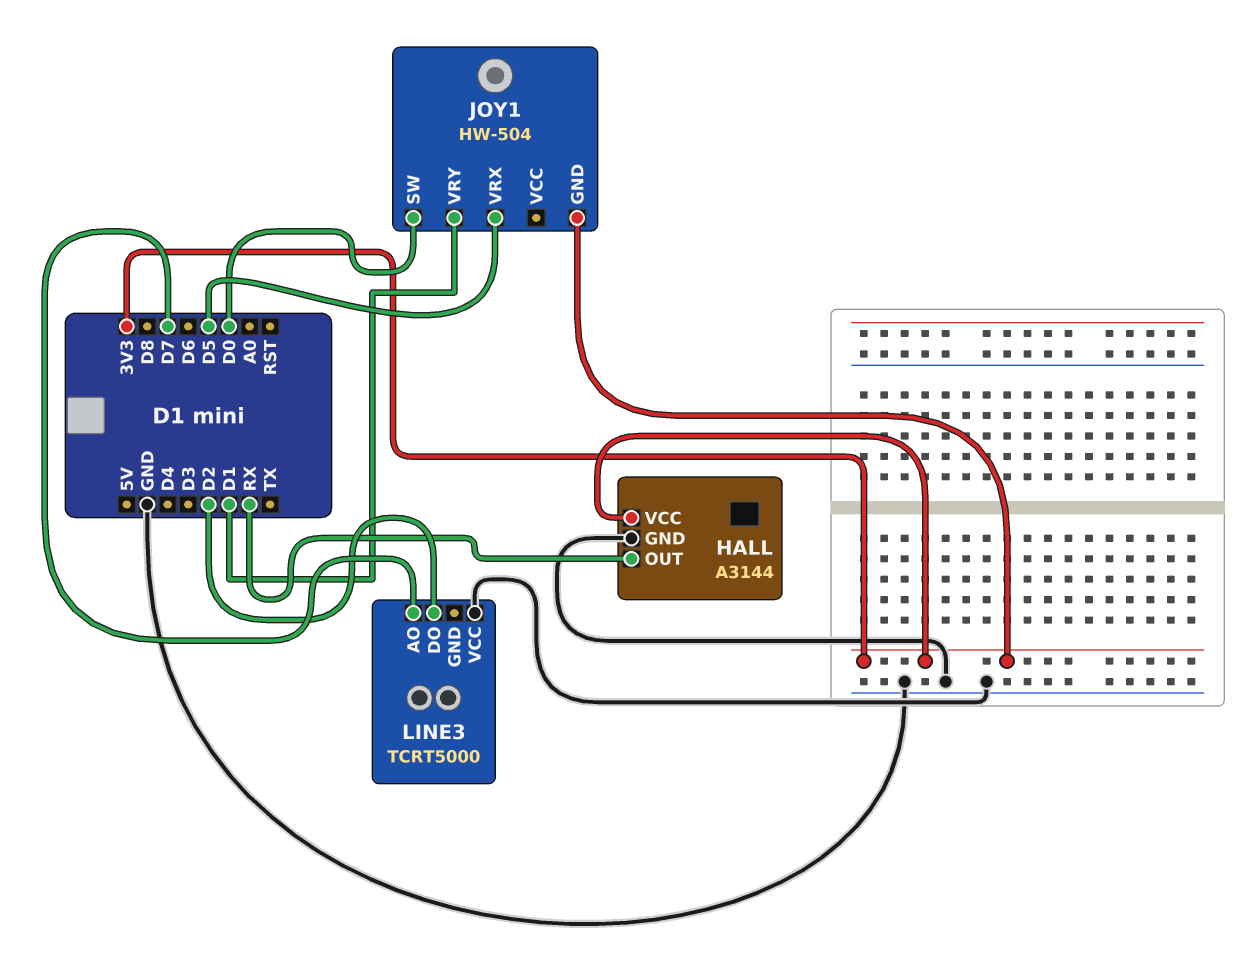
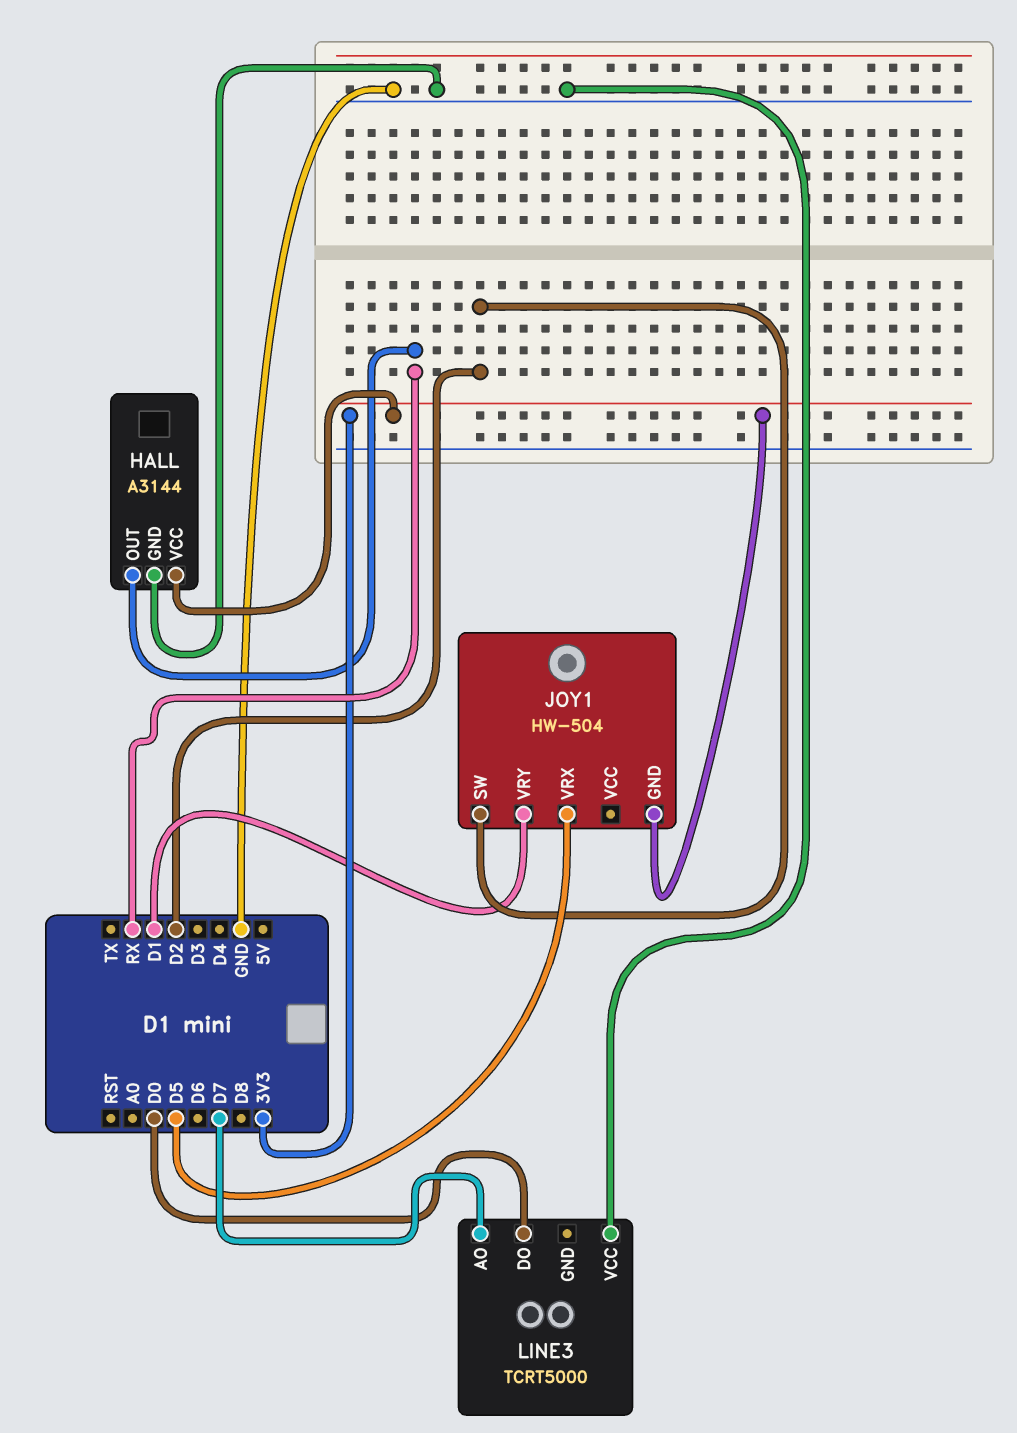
JOY1 pin SW: D0 -> D2
LINE3 pin DO: D2 -> D0

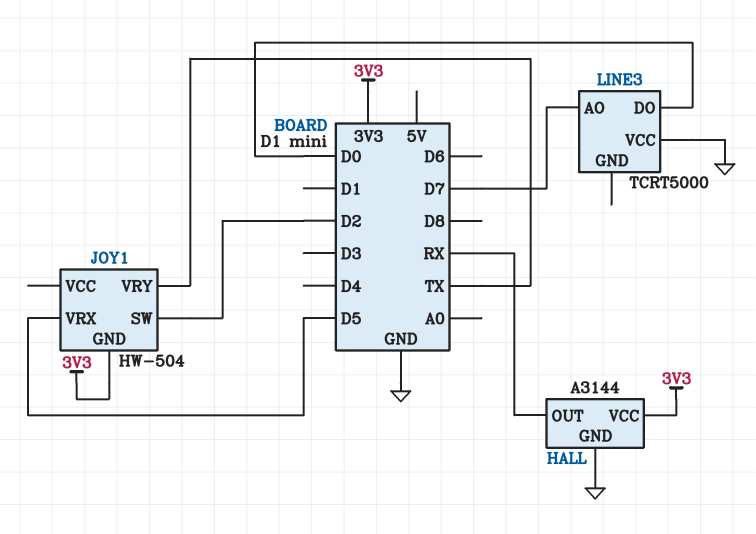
JOY1 pin VRY: D1 -> TX

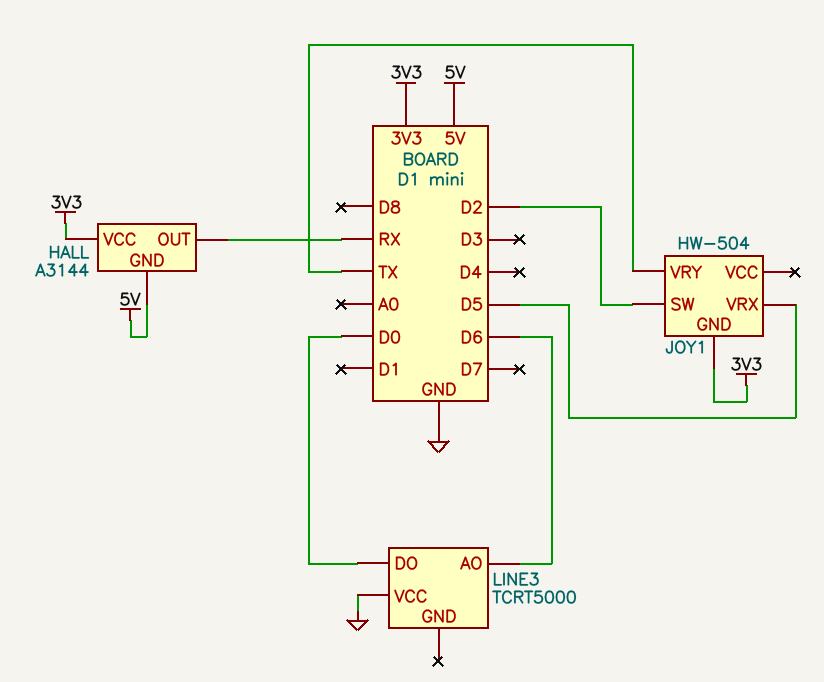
HALL pin GND: GND -> 5V
LINE3 pin AO: D7 -> D6

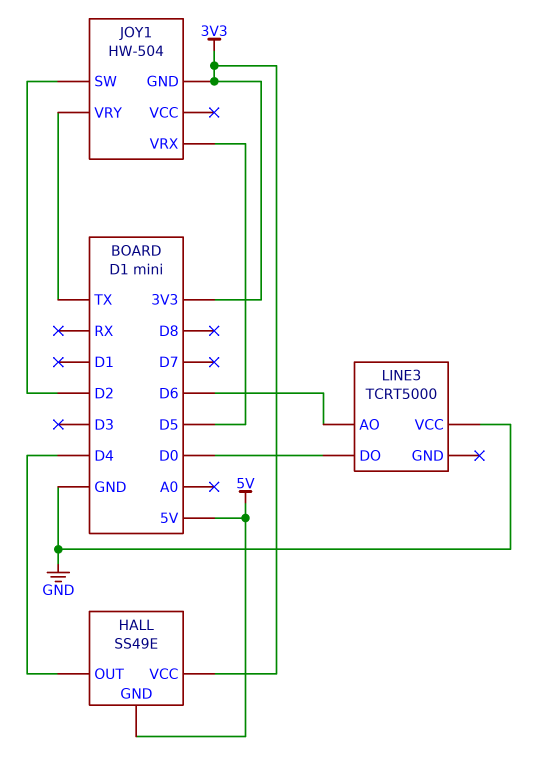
HALL: A3144 -> SS49E
HALL pin OUT: RX -> D4

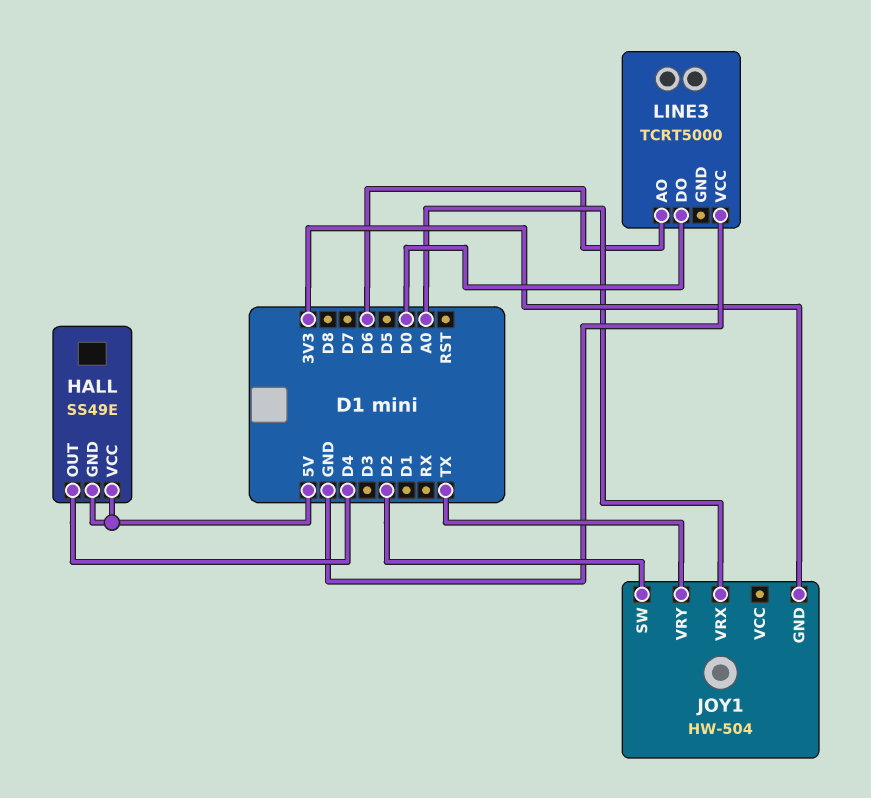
HALL pin VCC: 3V3 -> 5V
JOY1 pin VRX: D5 -> A0

